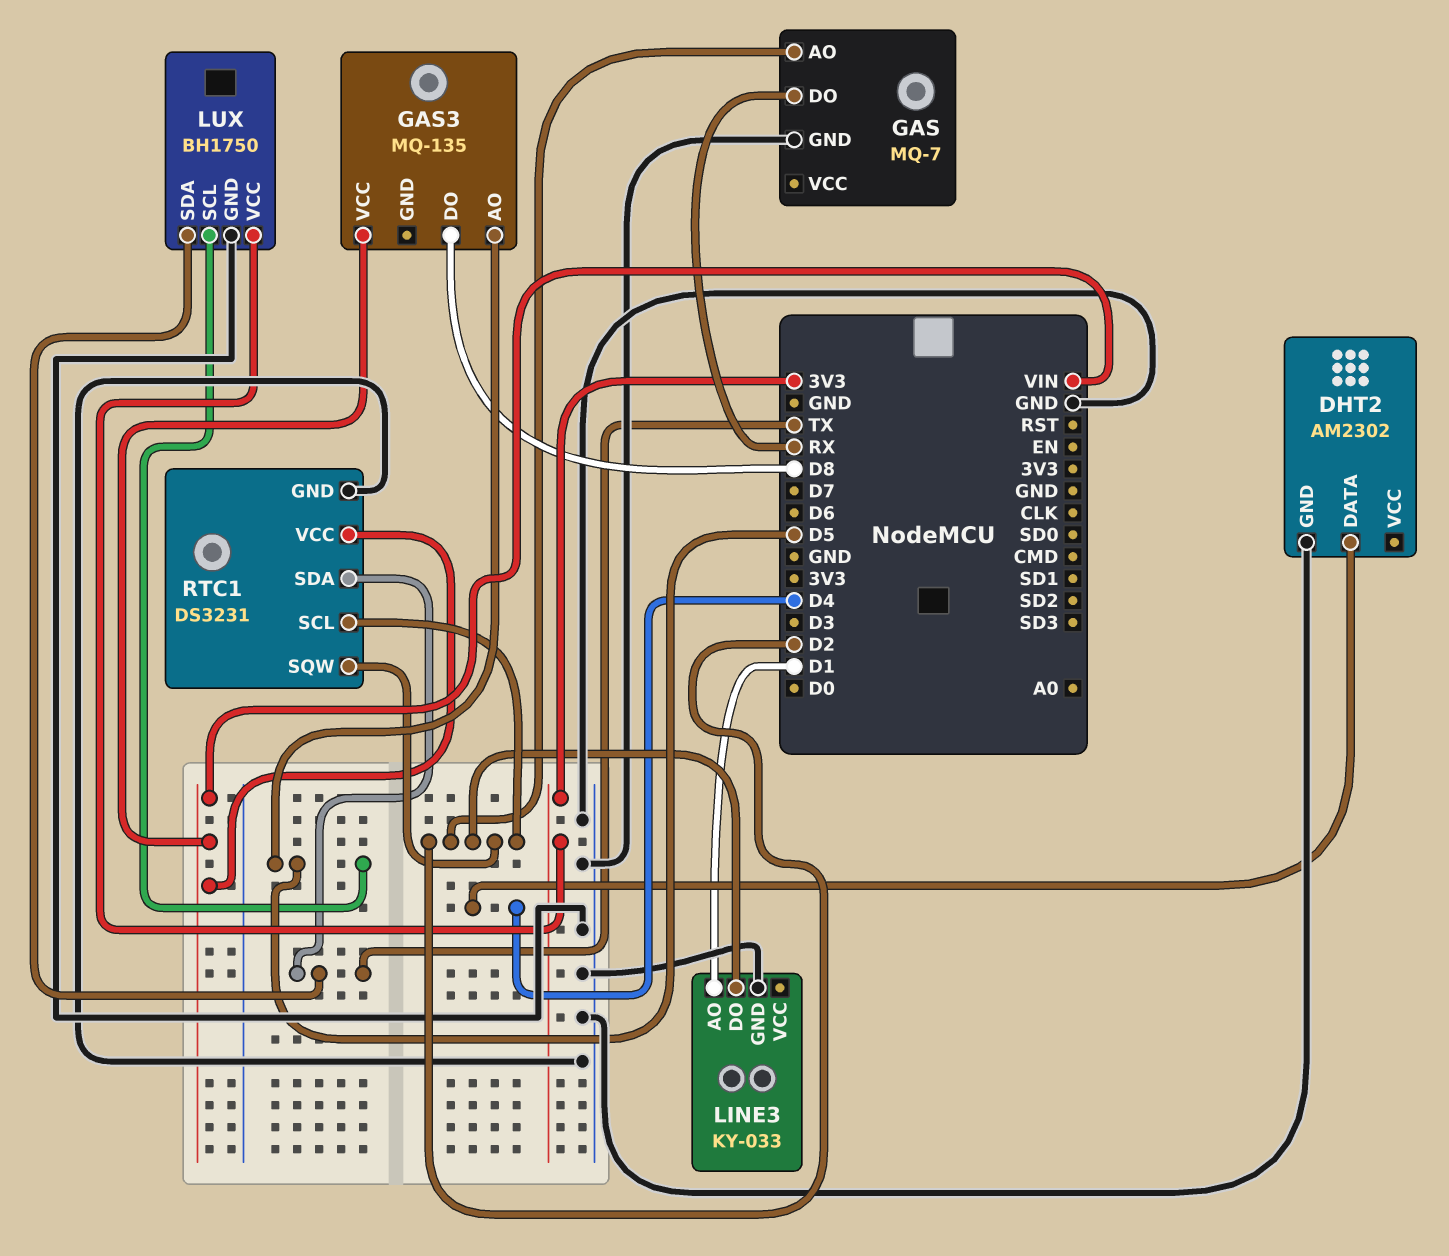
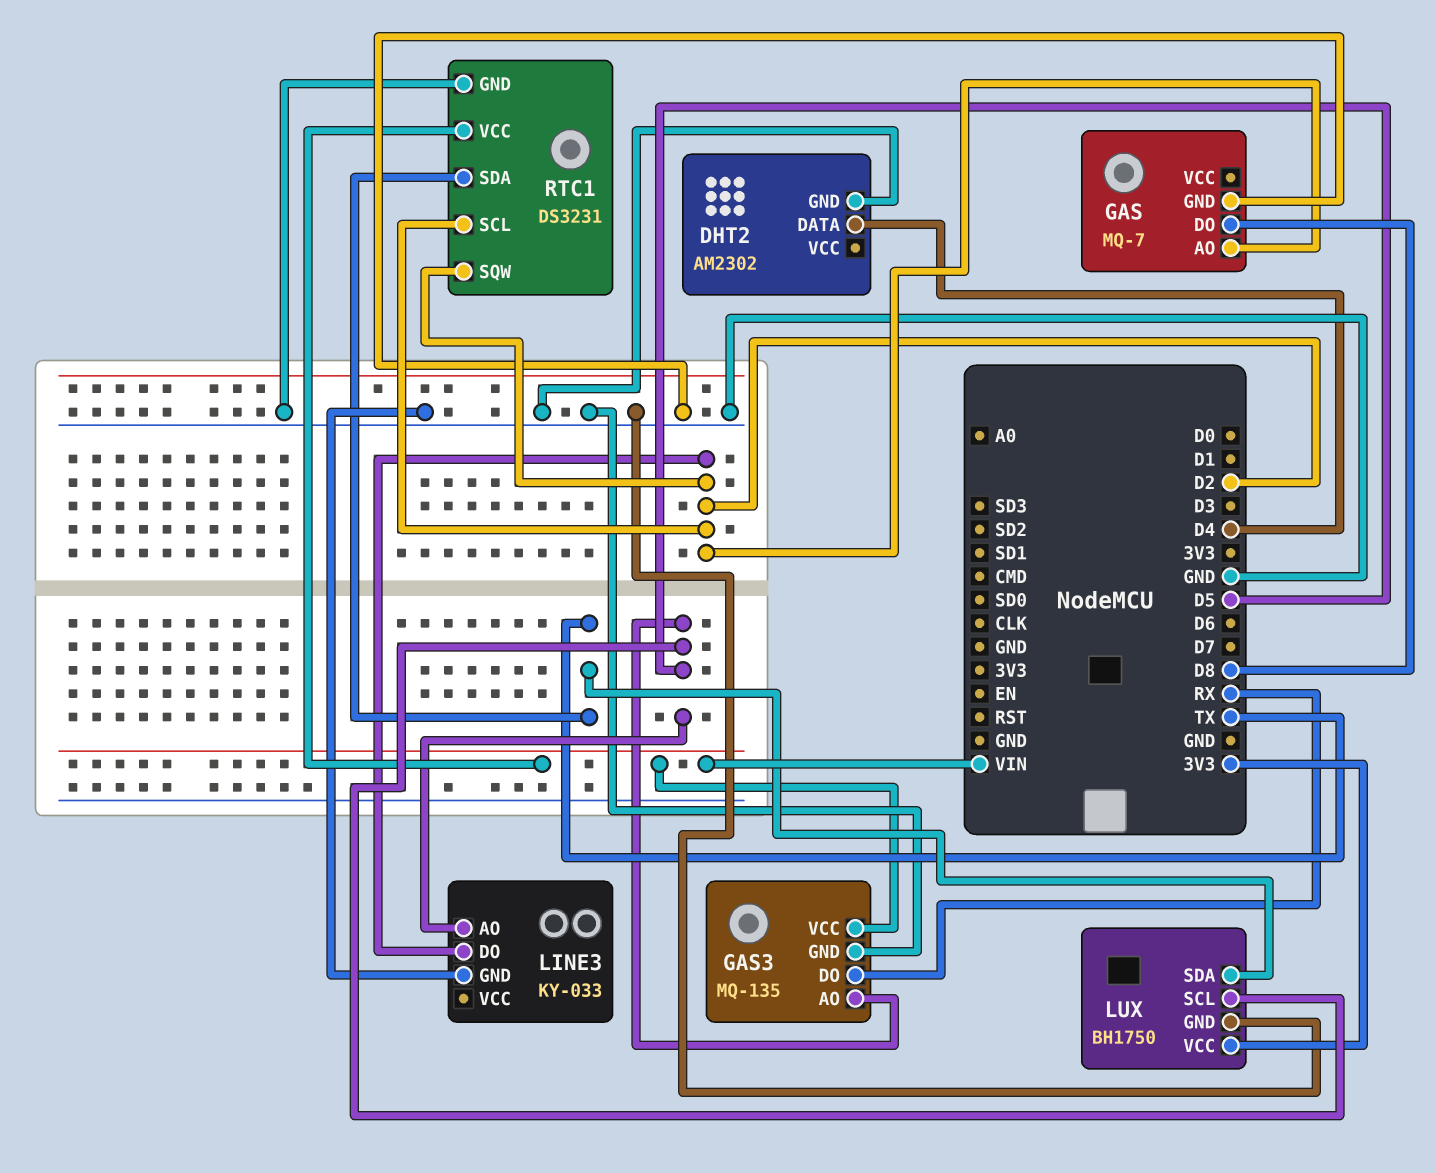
GAS pin DO: RX -> D8
GAS3 pin DO: D8 -> RX
GAS3 pin GND: none -> GND
LINE3 pin AO: D1 -> D5

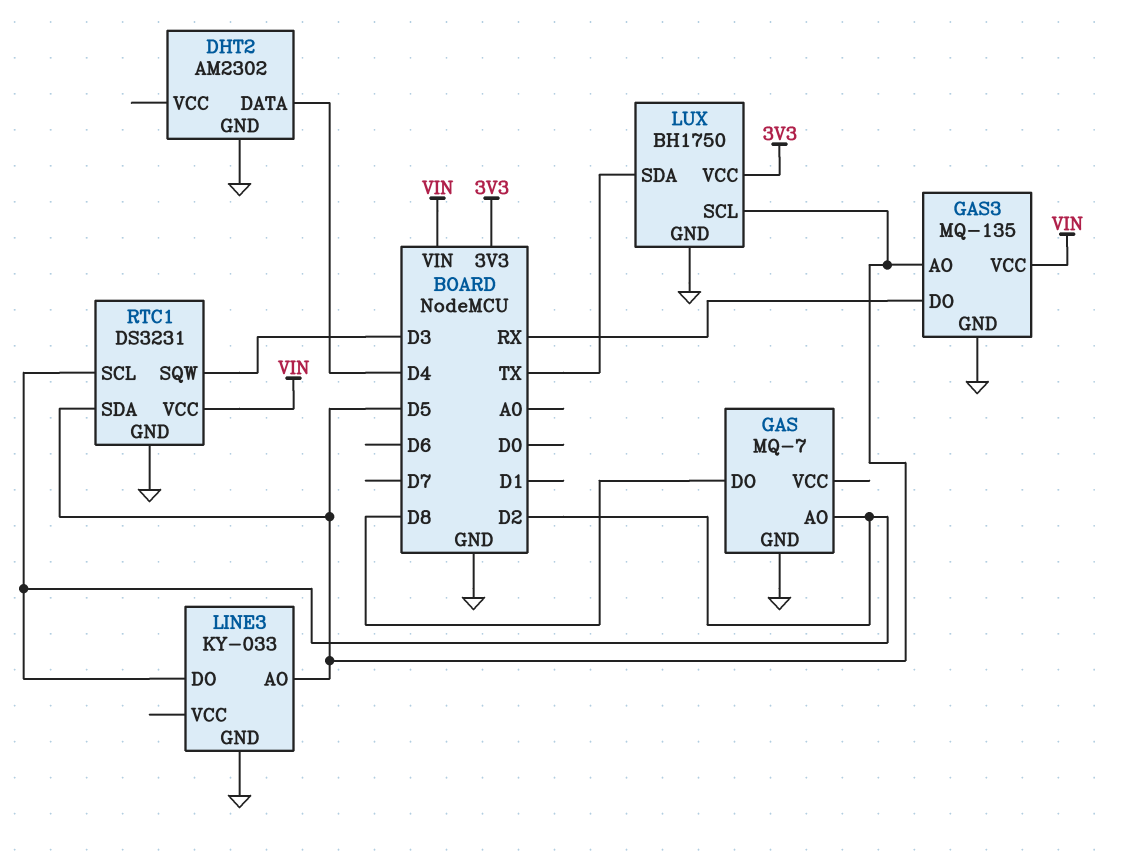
RTC1 pin SDA: TX -> D5
RTC1 pin SQW: D2 -> D3

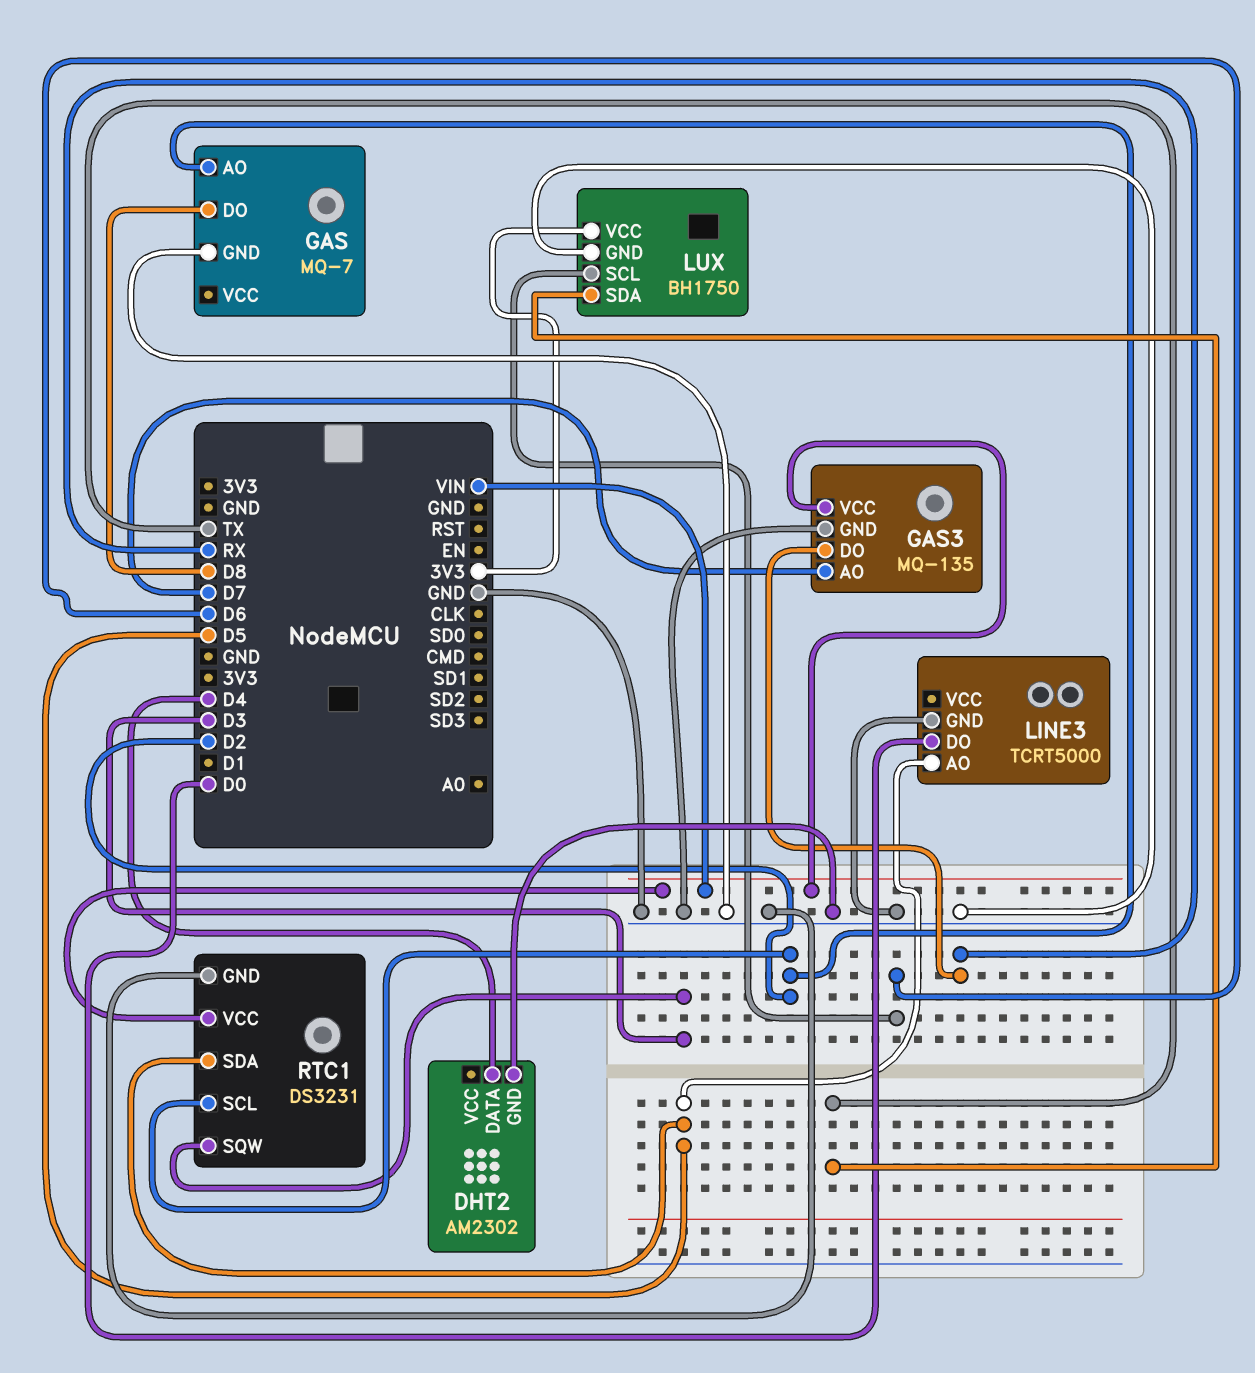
GAS3 pin AO: D5 -> D7
LINE3: KY-033 -> TCRT5000
LINE3 pin DO: D2 -> D0
LUX pin SCL: D5 -> D6

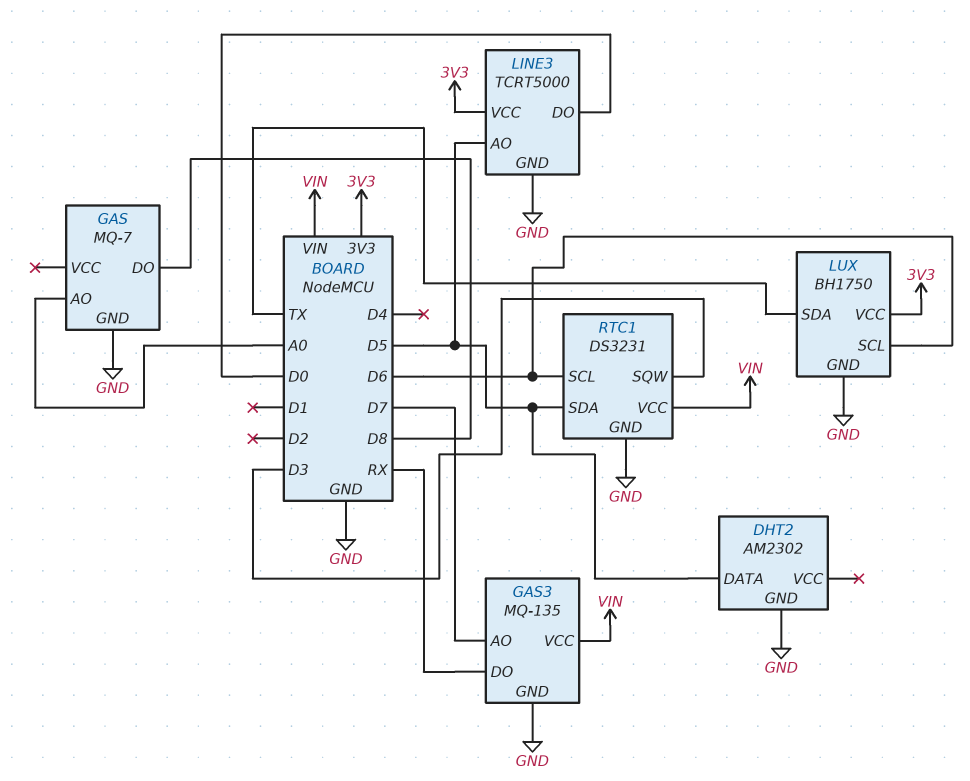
DHT2 pin DATA: D4 -> D5
GAS pin AO: D2 -> A0
LINE3 pin VCC: none -> 3V3
RTC1 pin SCL: D2 -> D6

